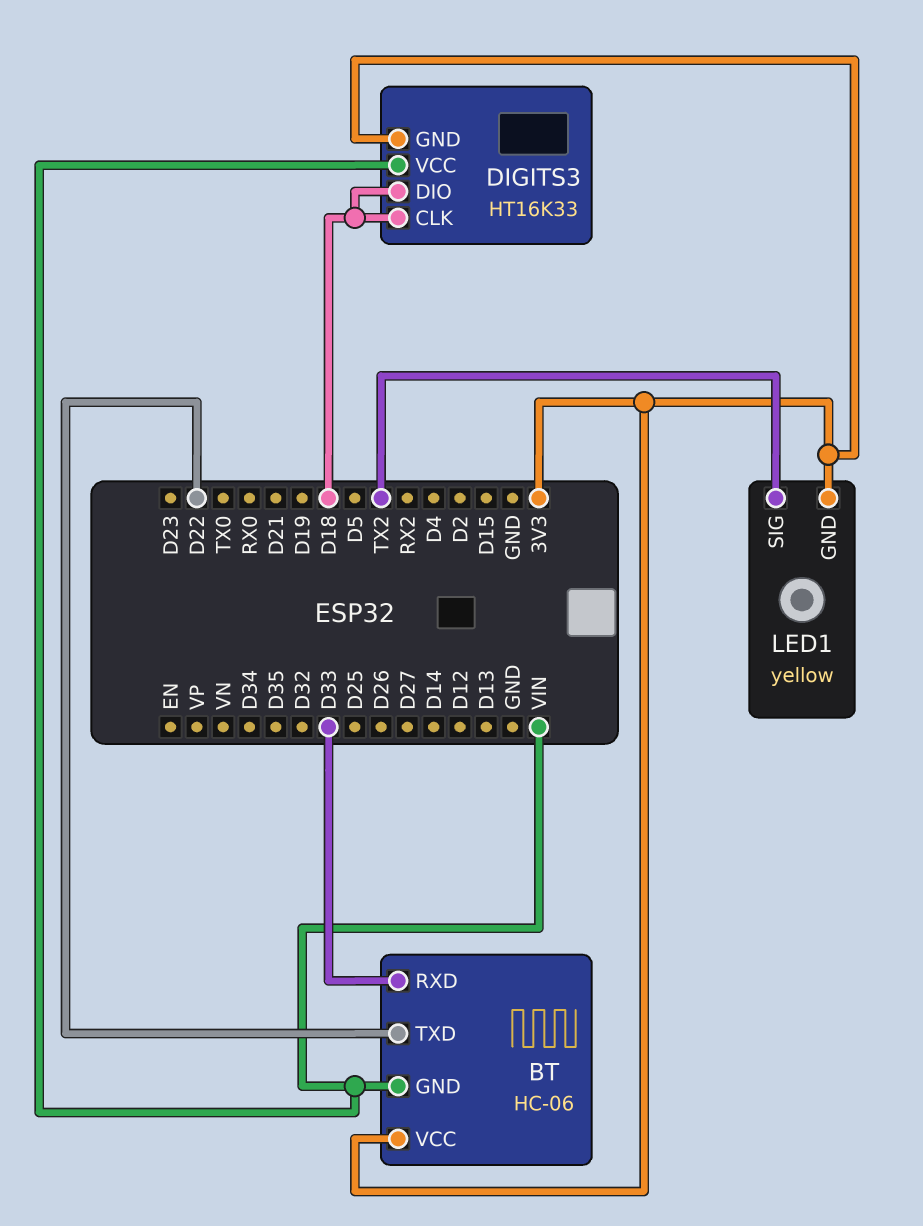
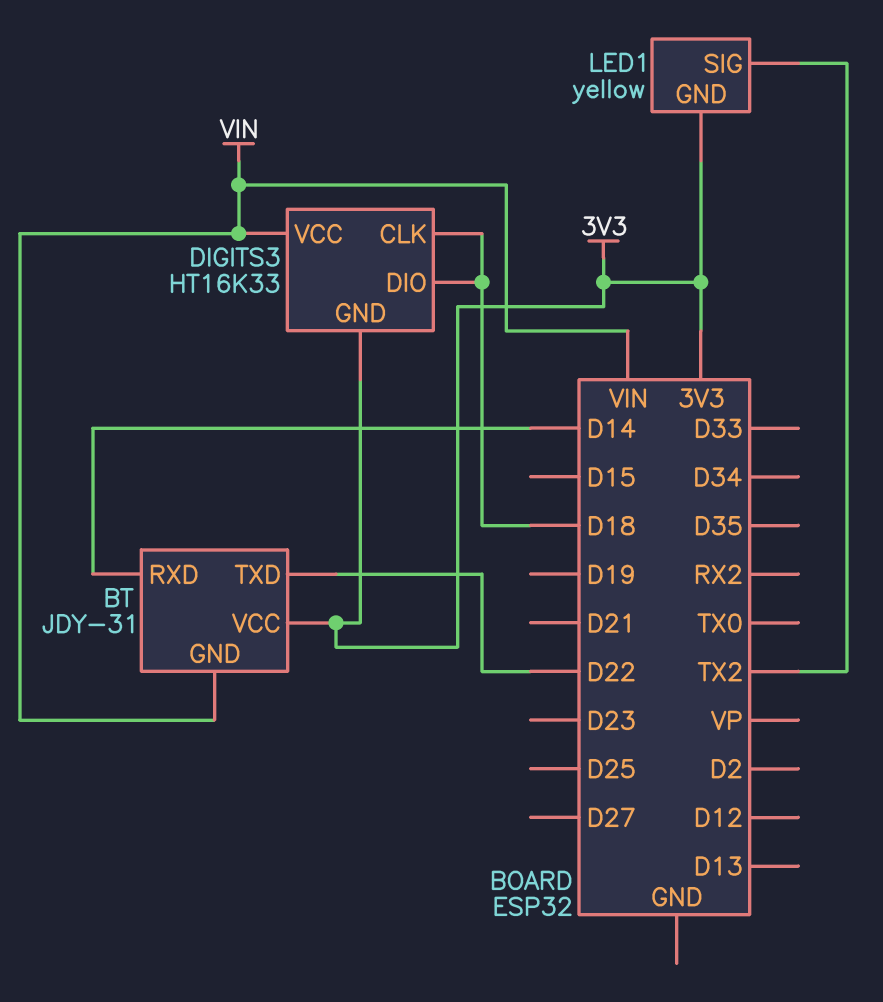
BT: HC-06 -> JDY-31
BT pin RXD: D33 -> D14

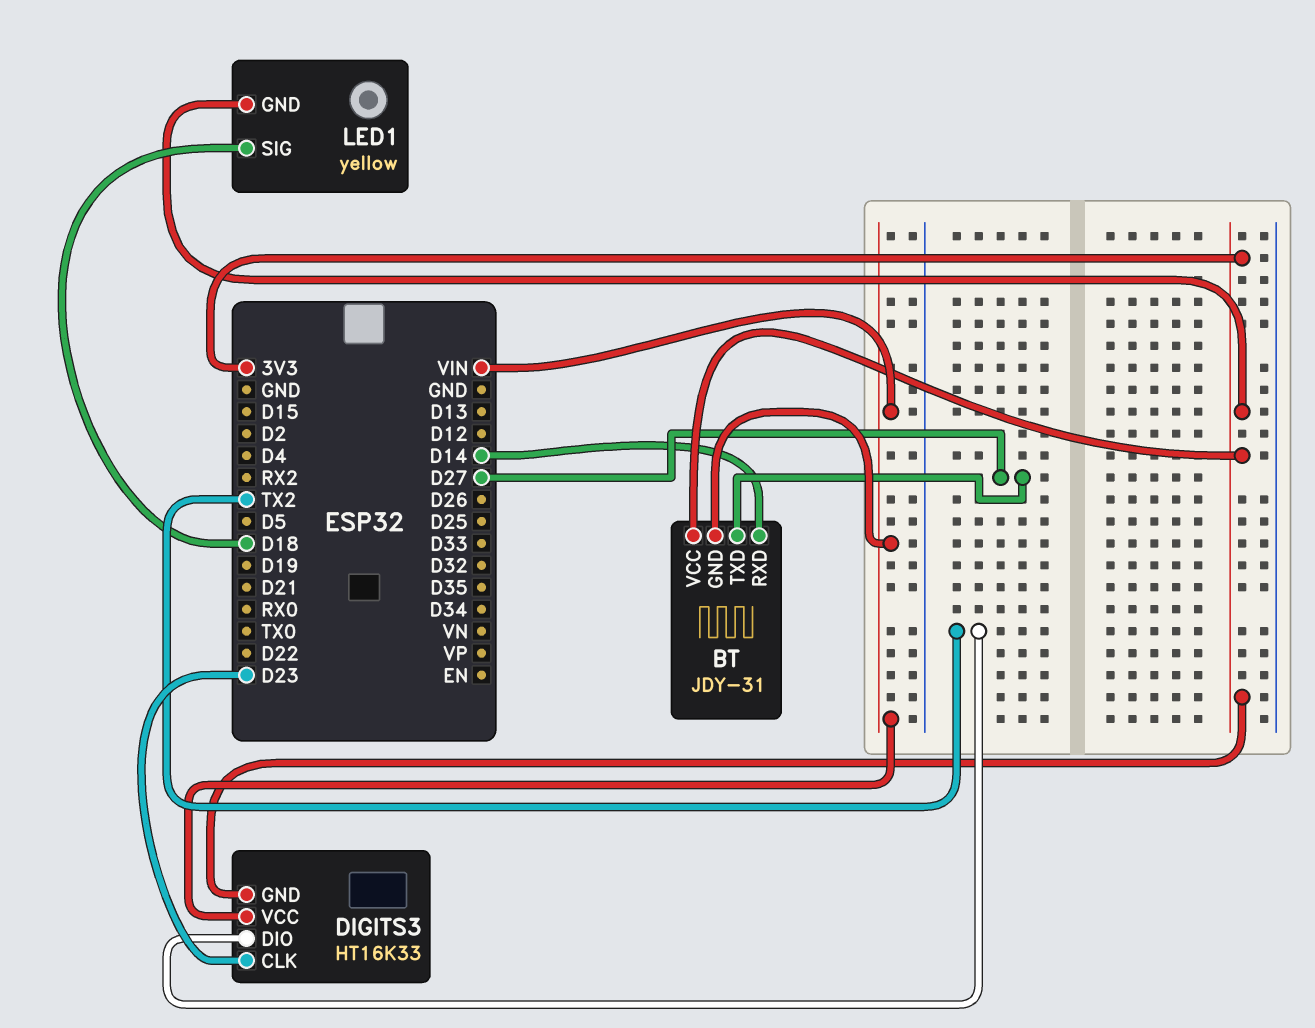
BT pin TXD: D22 -> D27
DIGITS3 pin CLK: D18 -> D23
DIGITS3 pin DIO: D18 -> TX2
LED1 pin SIG: TX2 -> D18

